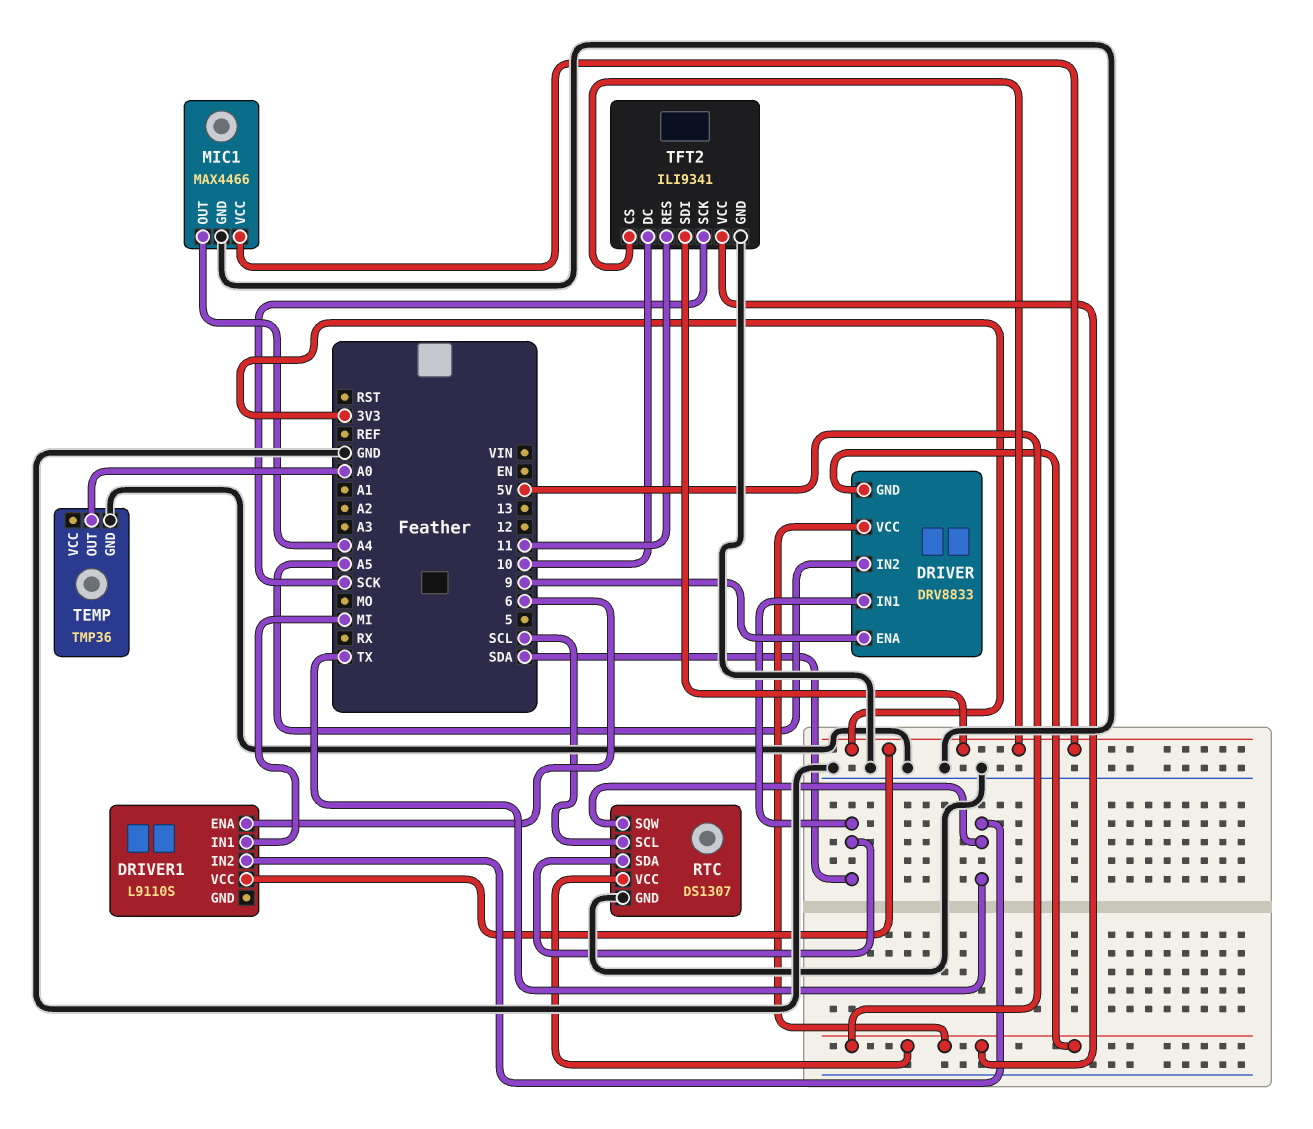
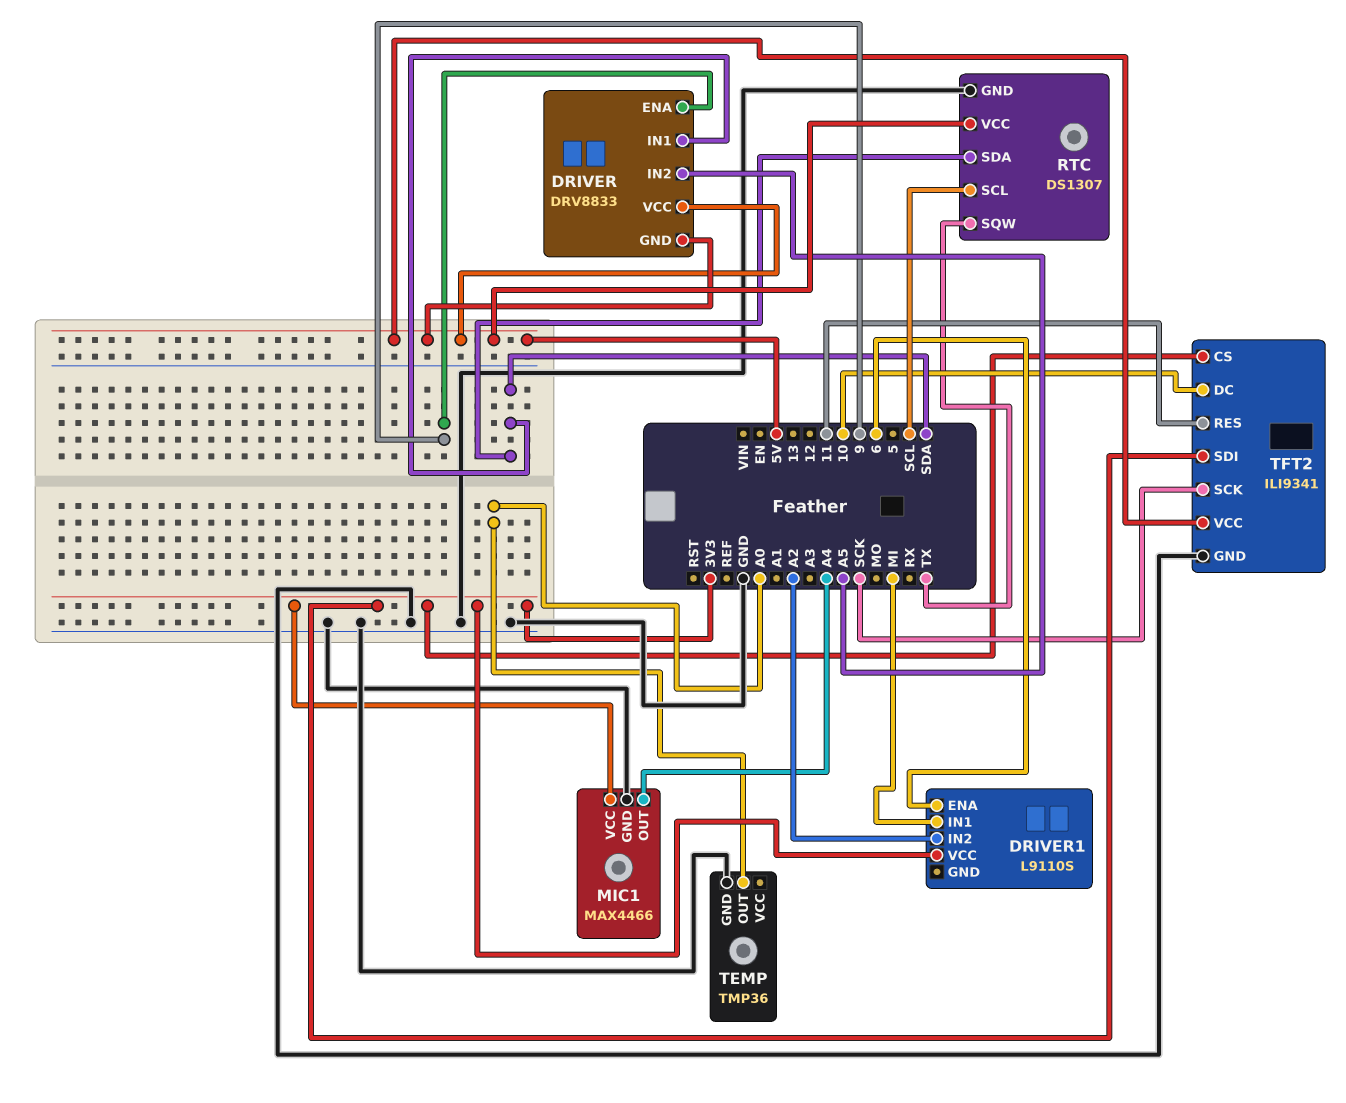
DRIVER1 pin IN2: TX -> A2

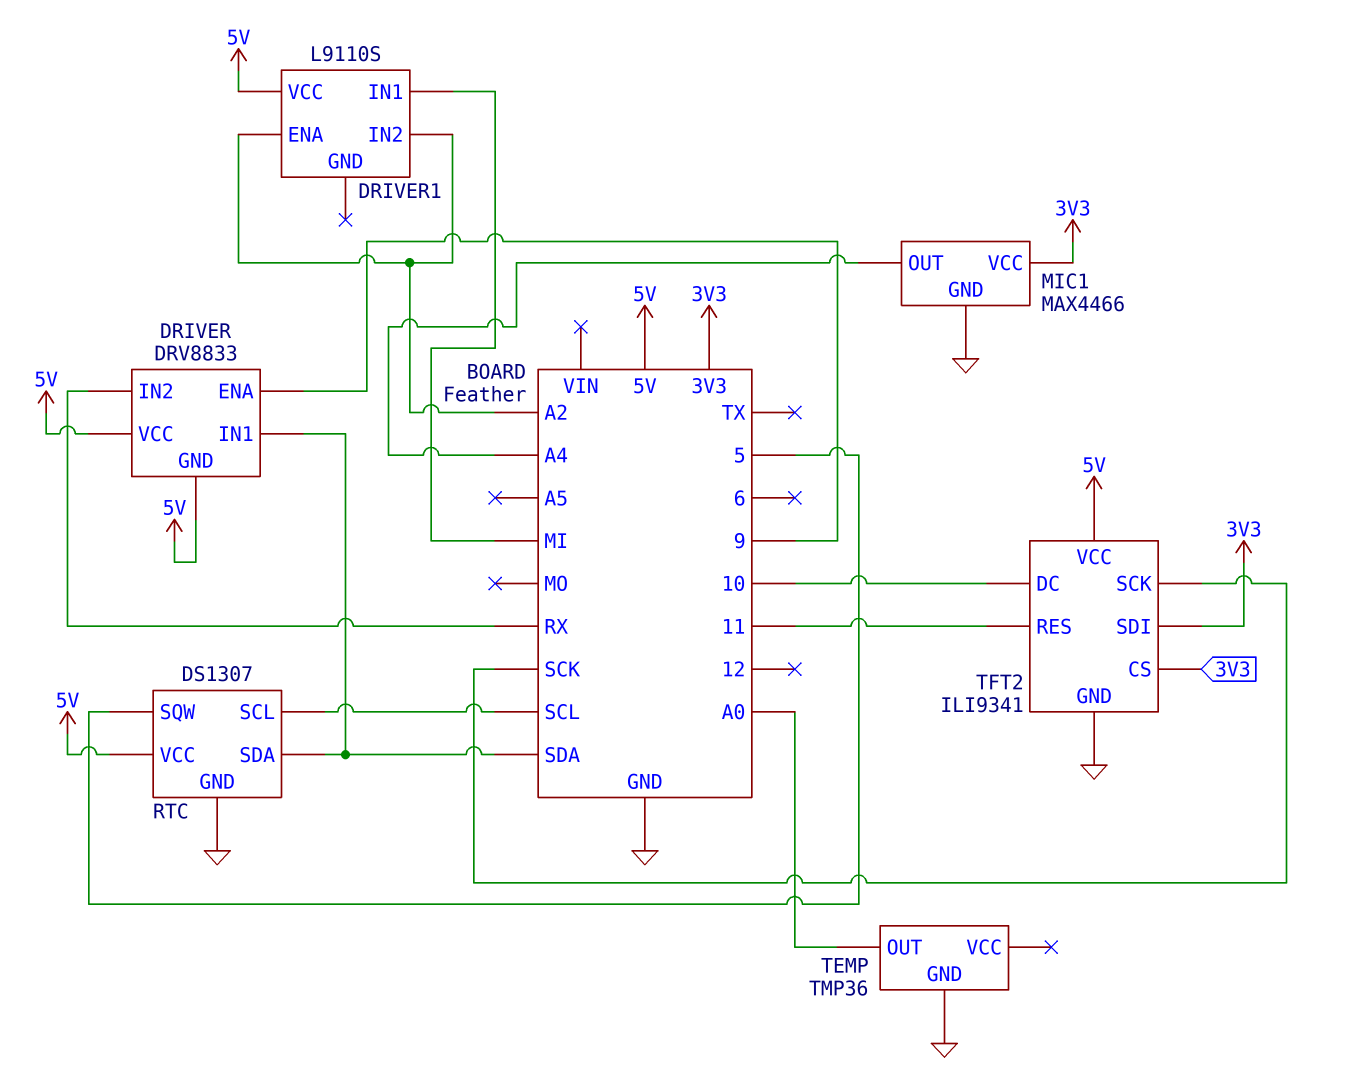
DRIVER pin IN2: A5 -> RX
DRIVER1 pin ENA: 6 -> A2
DRIVER1 pin VCC: 3V3 -> 5V
RTC pin SQW: TX -> 5

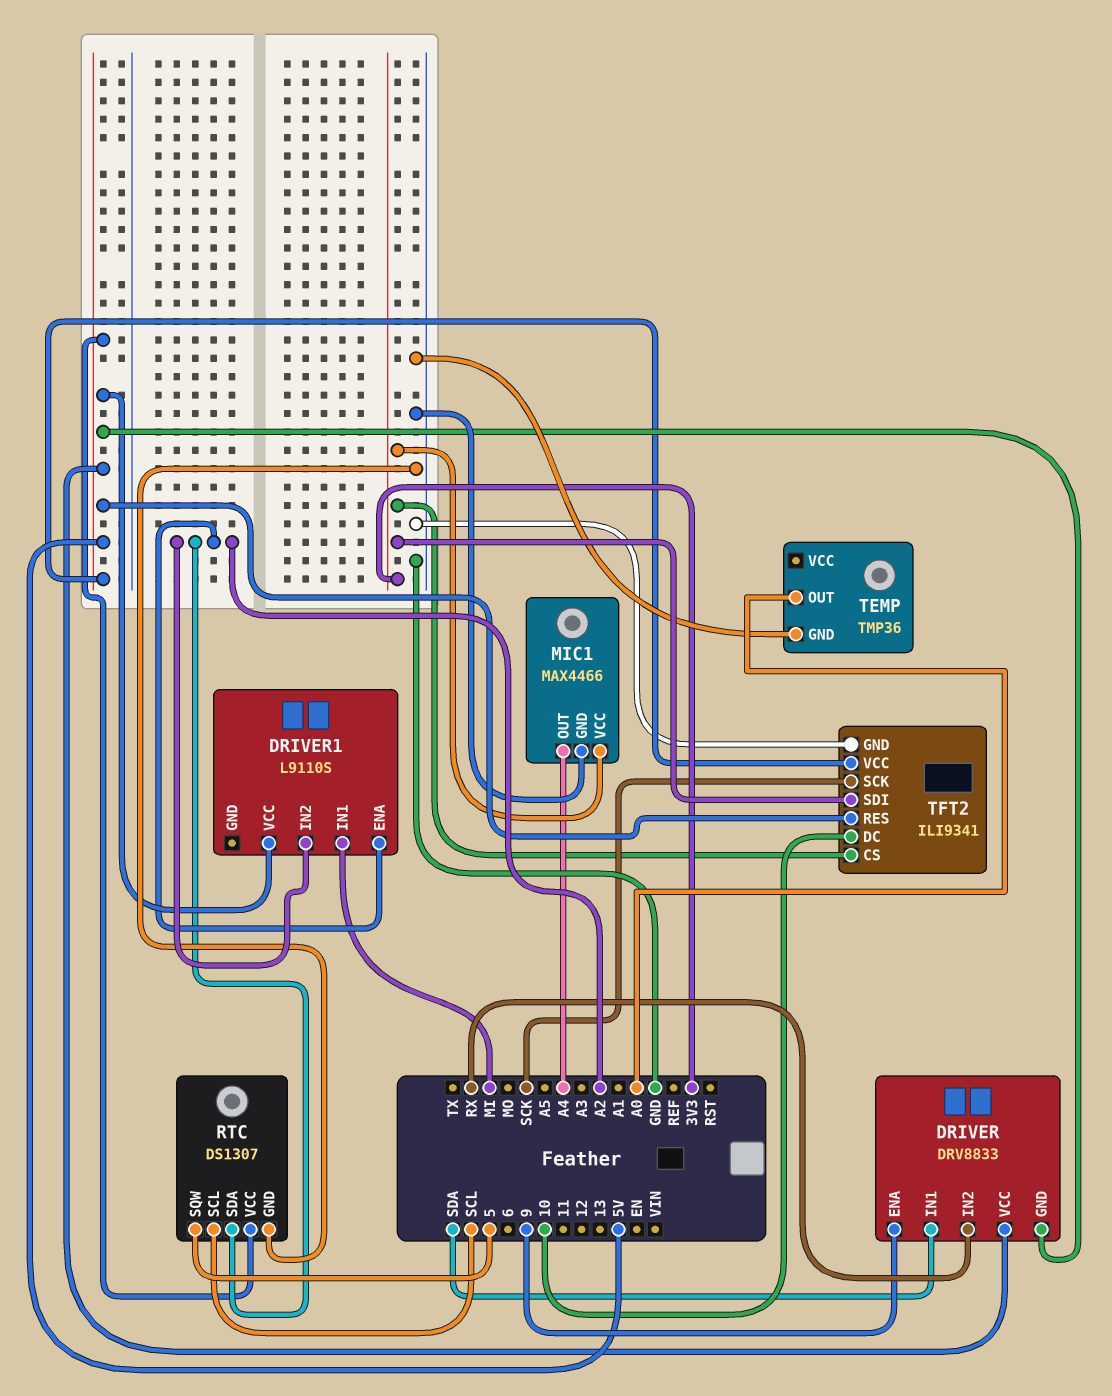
RTC pin SDA: SDA -> A2
TFT2 pin RES: 11 -> 5V

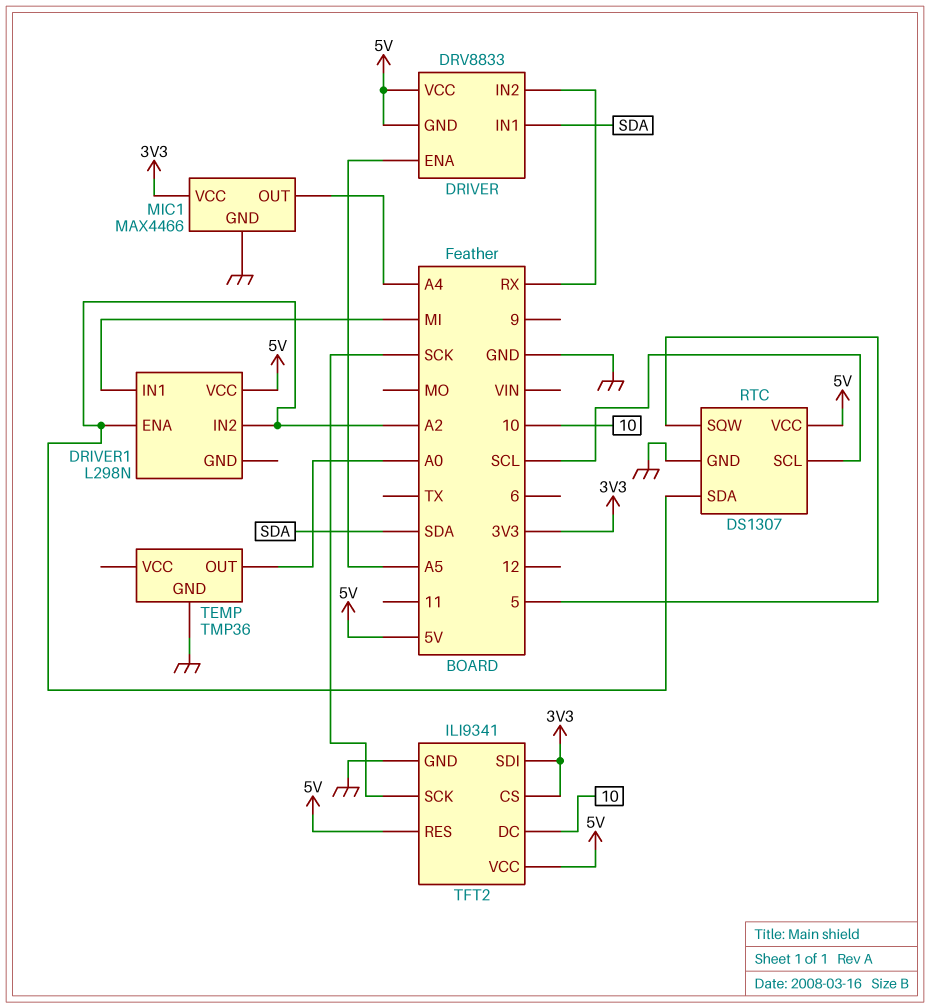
DRIVER pin ENA: 9 -> A5
DRIVER1: L9110S -> L298N

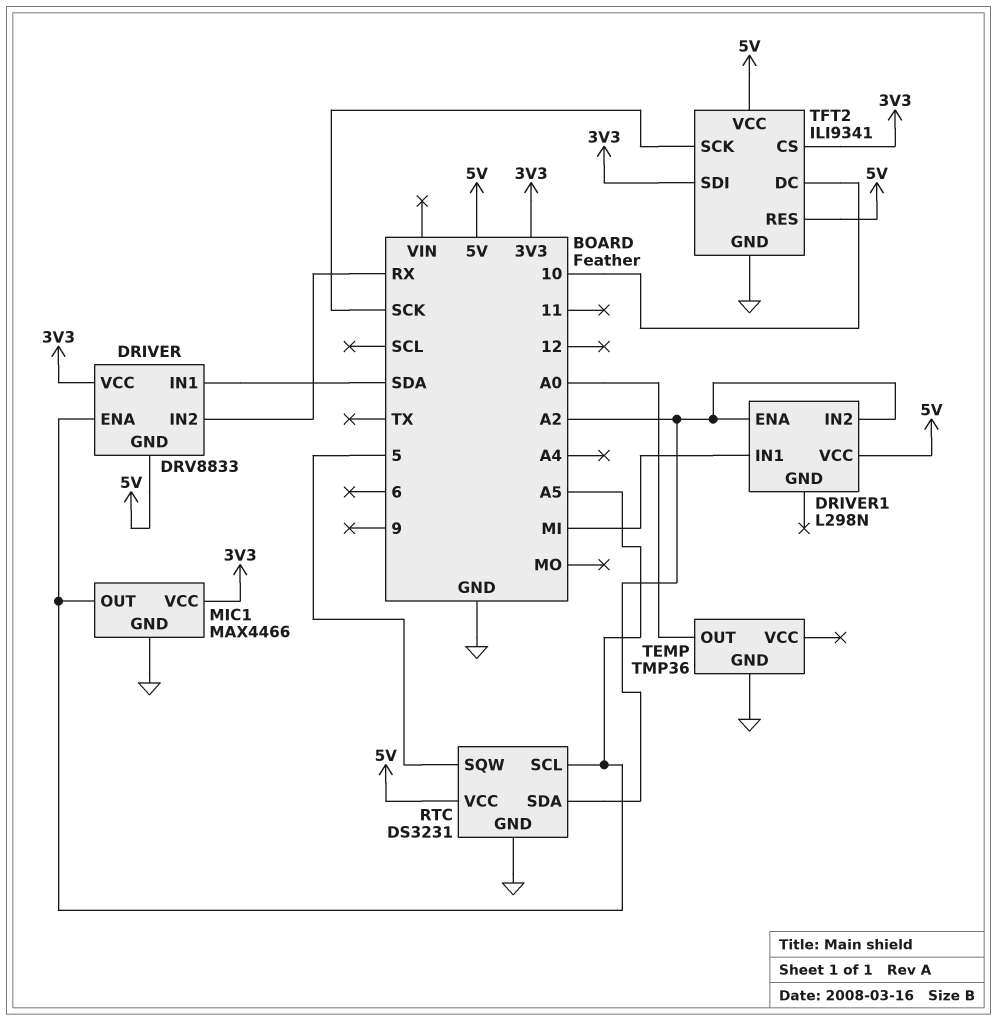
DRIVER pin VCC: 5V -> 3V3
MIC1 pin OUT: A4 -> A5
RTC: DS1307 -> DS3231
RTC pin SCL: SCL -> A5

